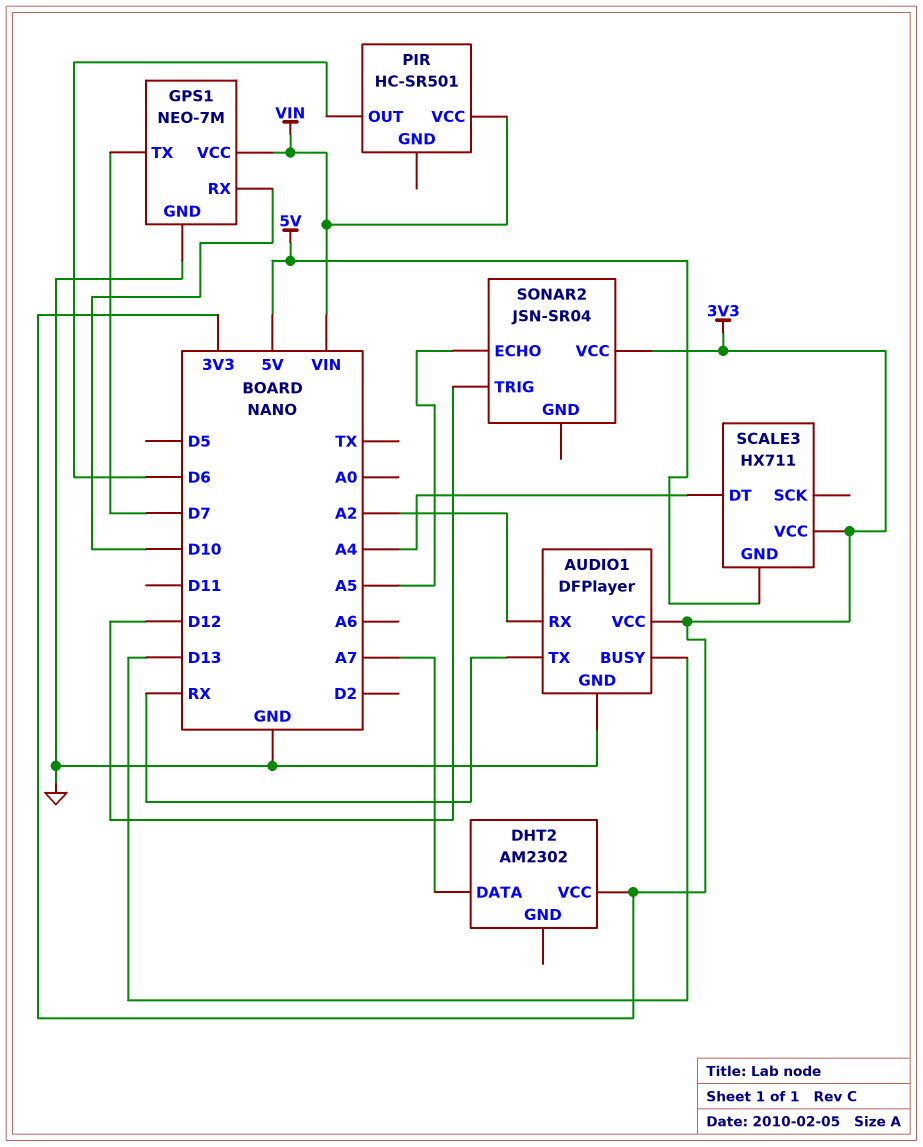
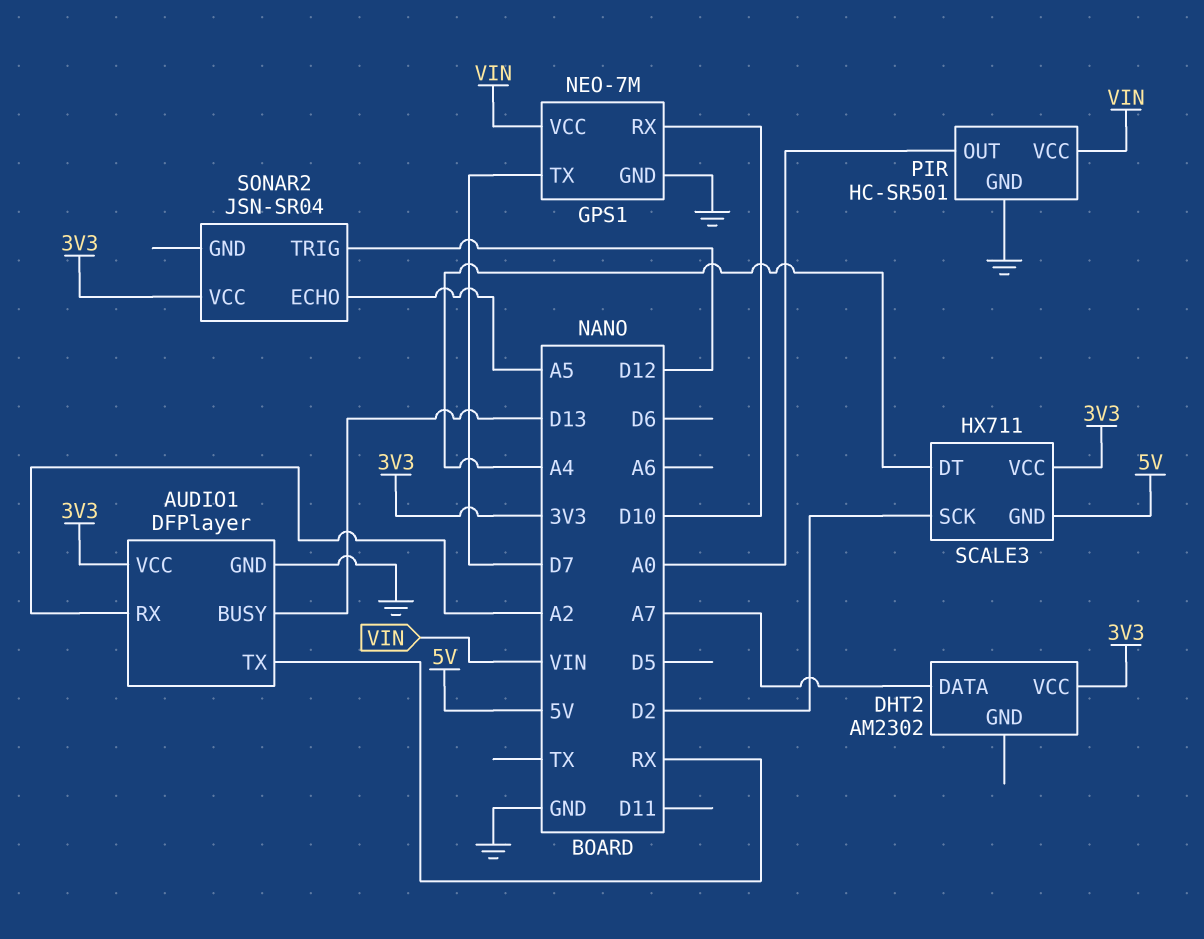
PIR pin GND: none -> GND
PIR pin OUT: D6 -> A0
SCALE3 pin SCK: none -> D2

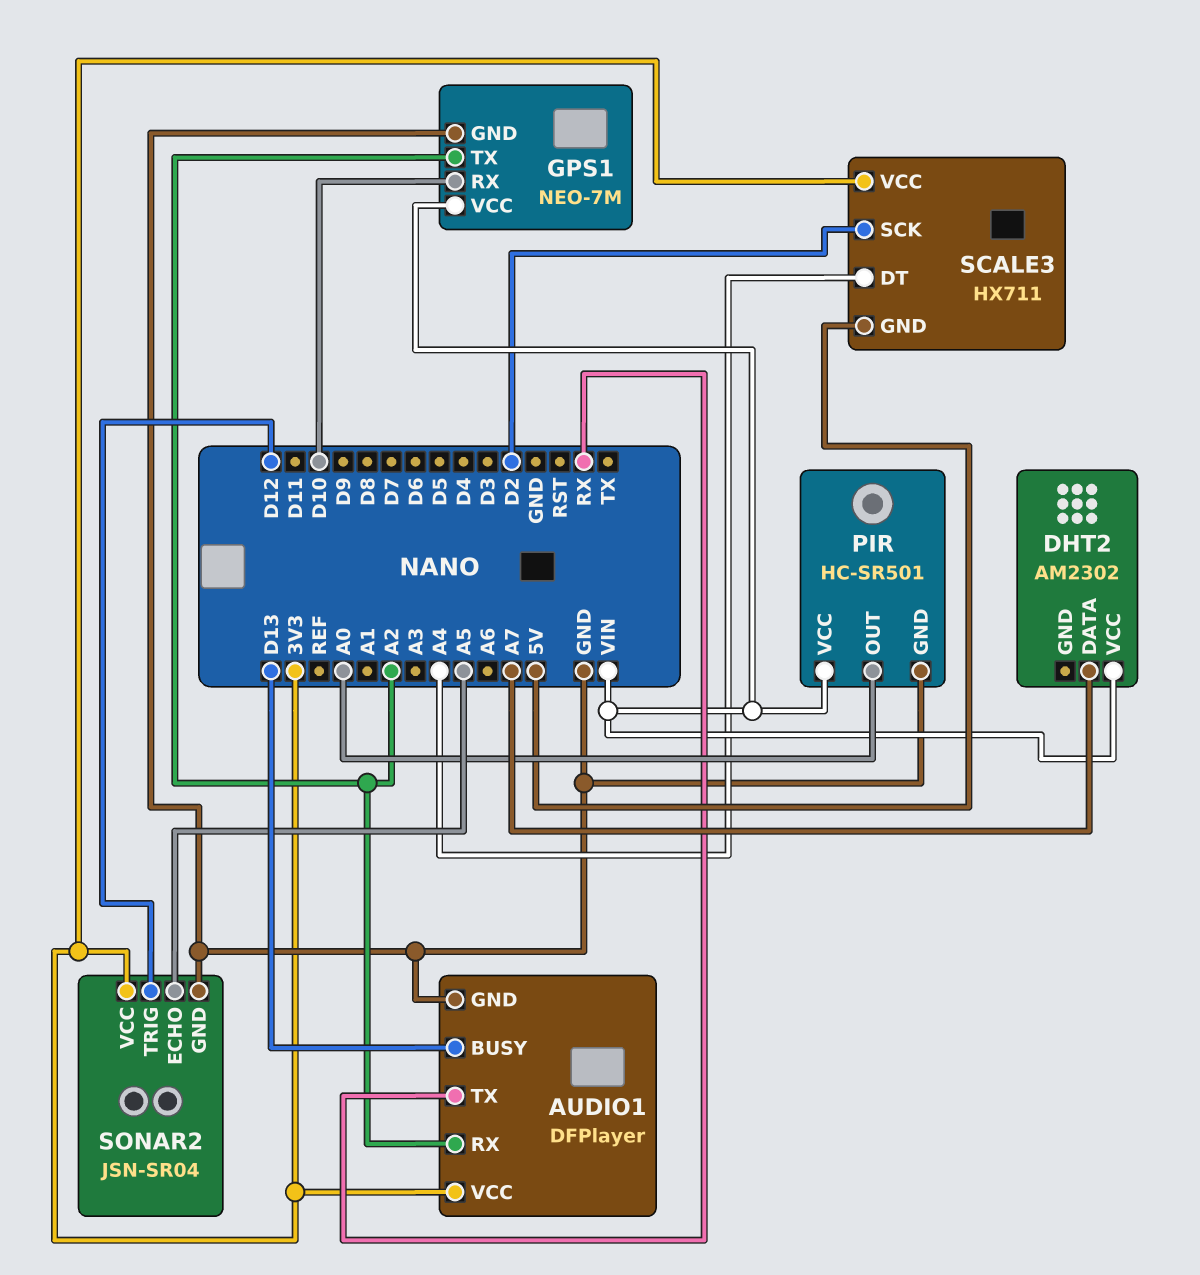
DHT2 pin VCC: 3V3 -> VIN
GPS1 pin TX: D7 -> A2
SONAR2 pin GND: none -> GND

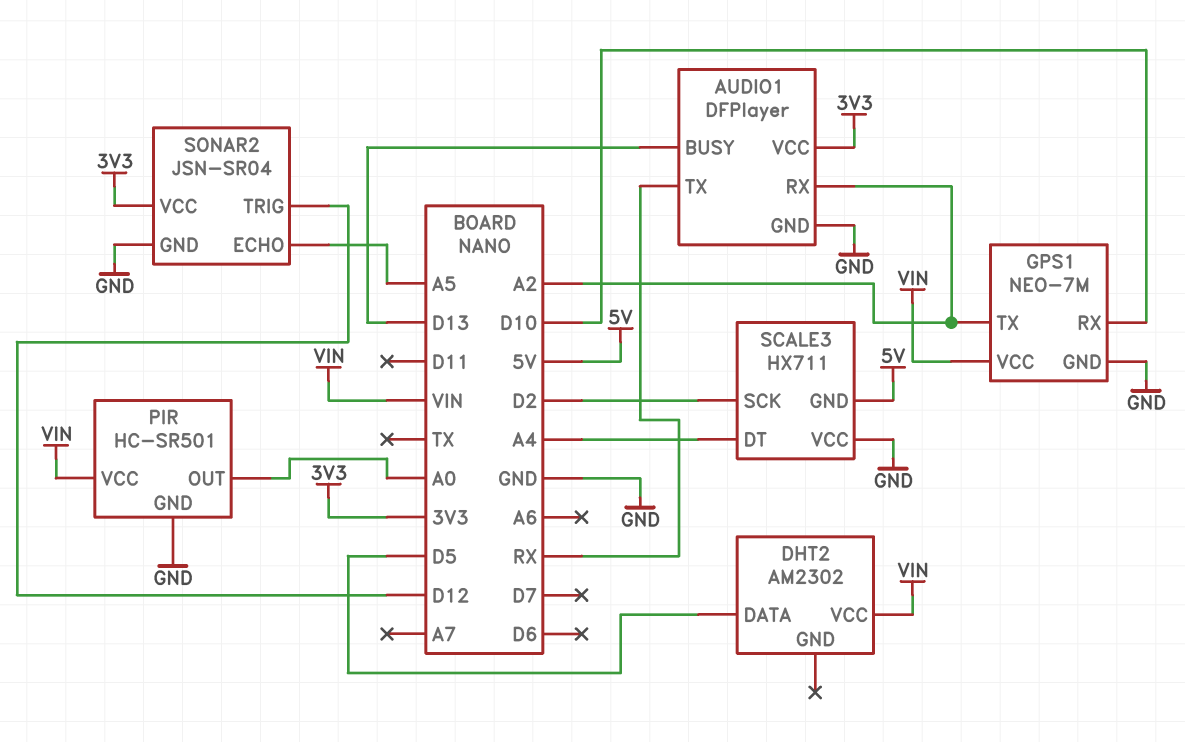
DHT2 pin DATA: A7 -> D5
SCALE3 pin VCC: 3V3 -> GND

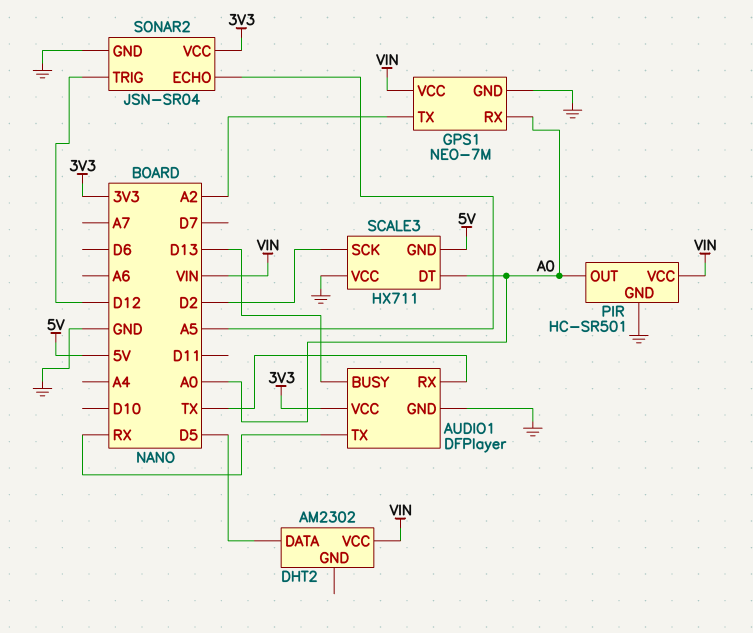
AUDIO1 pin RX: A2 -> TX
GPS1 pin RX: D10 -> A0
SCALE3 pin DT: A4 -> A0

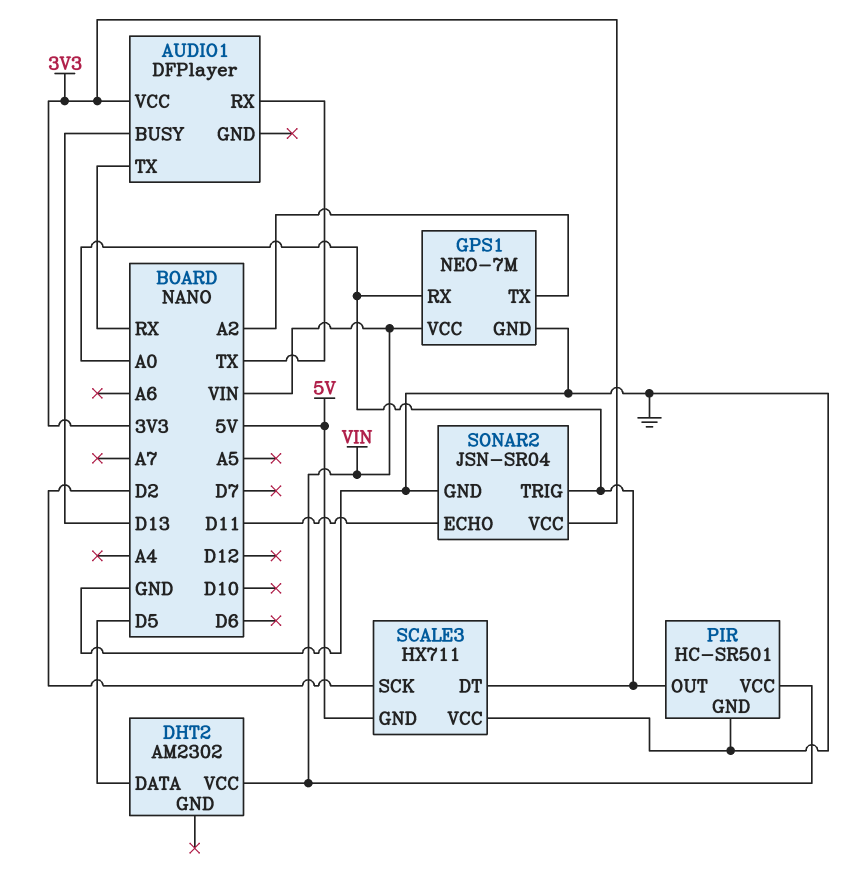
AUDIO1 pin GND: GND -> none
SONAR2 pin ECHO: A5 -> D11
SONAR2 pin TRIG: D12 -> A0

